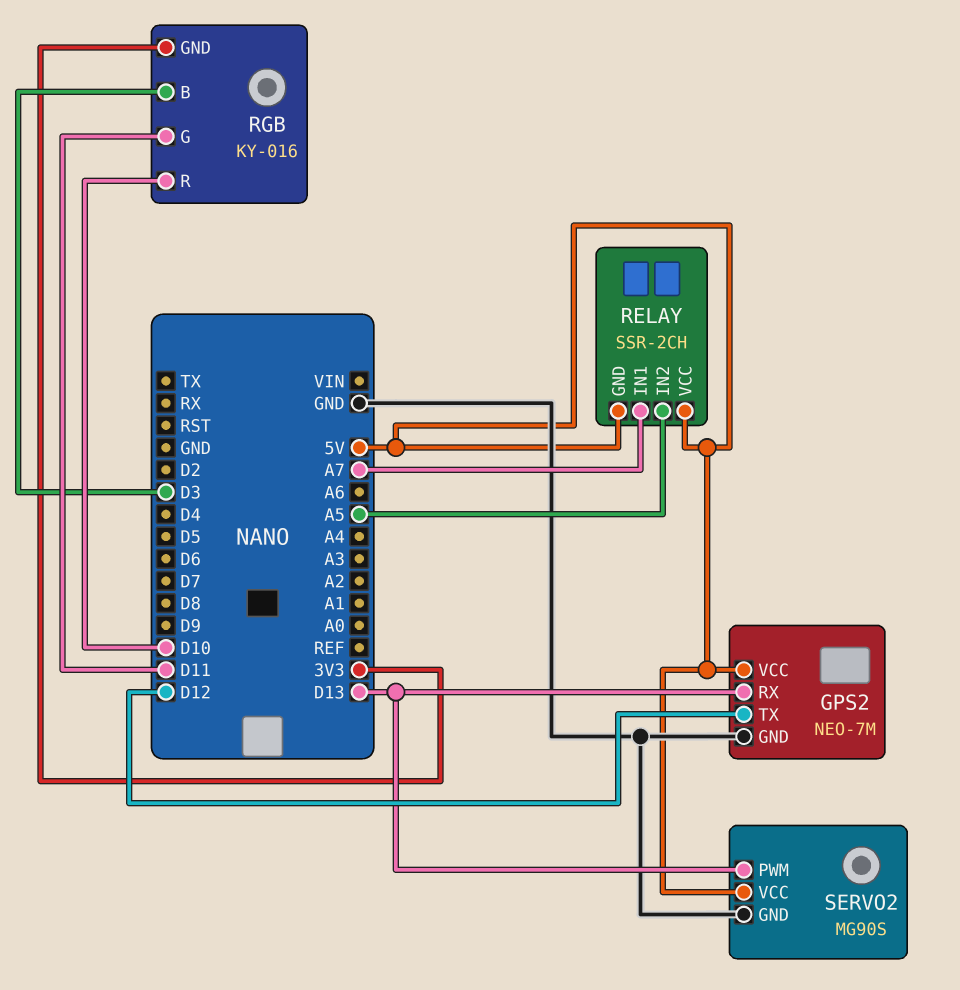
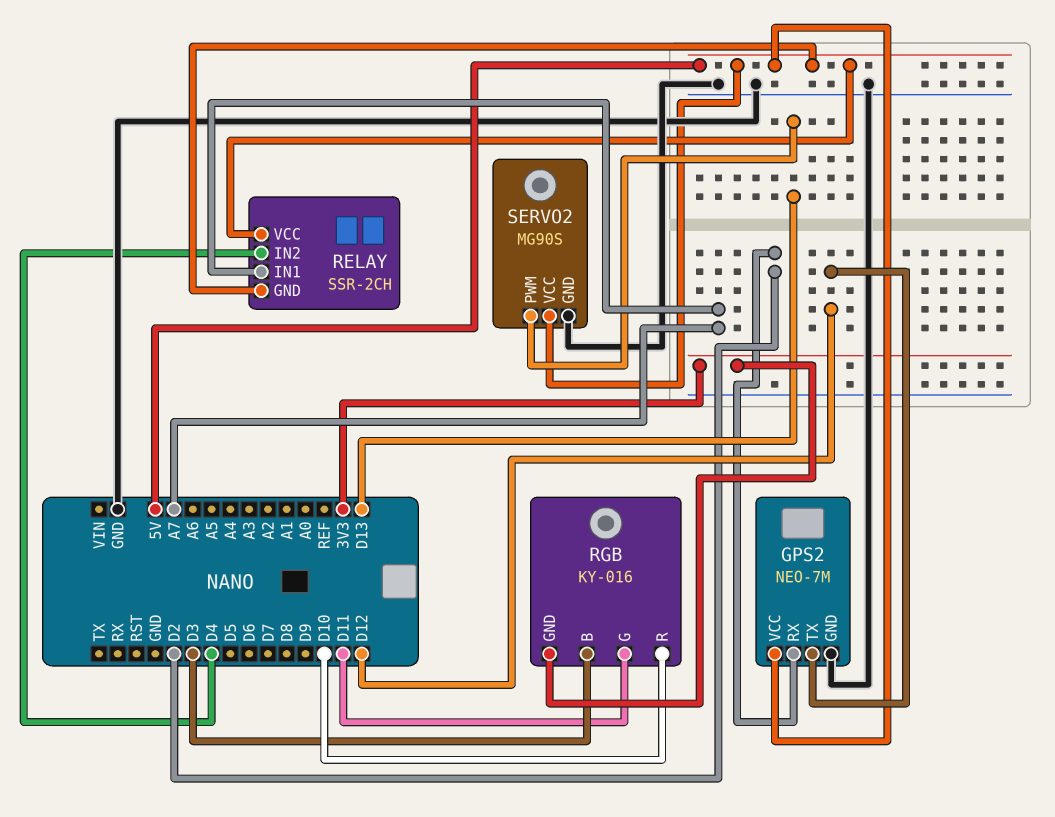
GPS2 pin RX: D13 -> D2
RELAY pin IN2: A5 -> D4

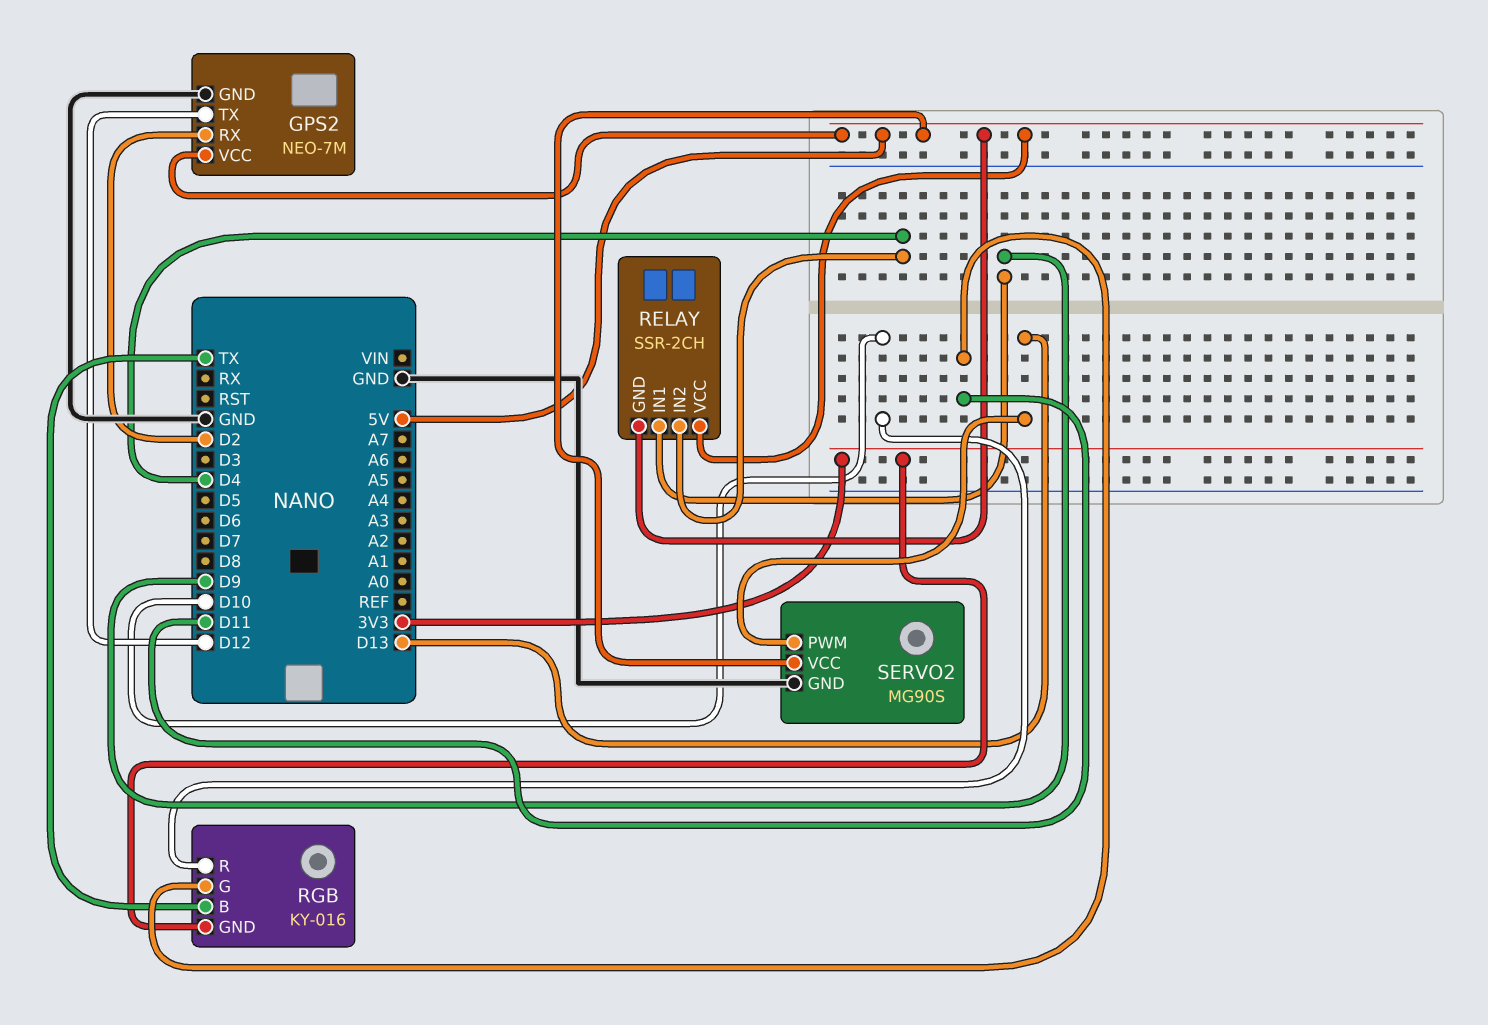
RELAY pin IN1: A7 -> D9
RGB pin B: D3 -> TX

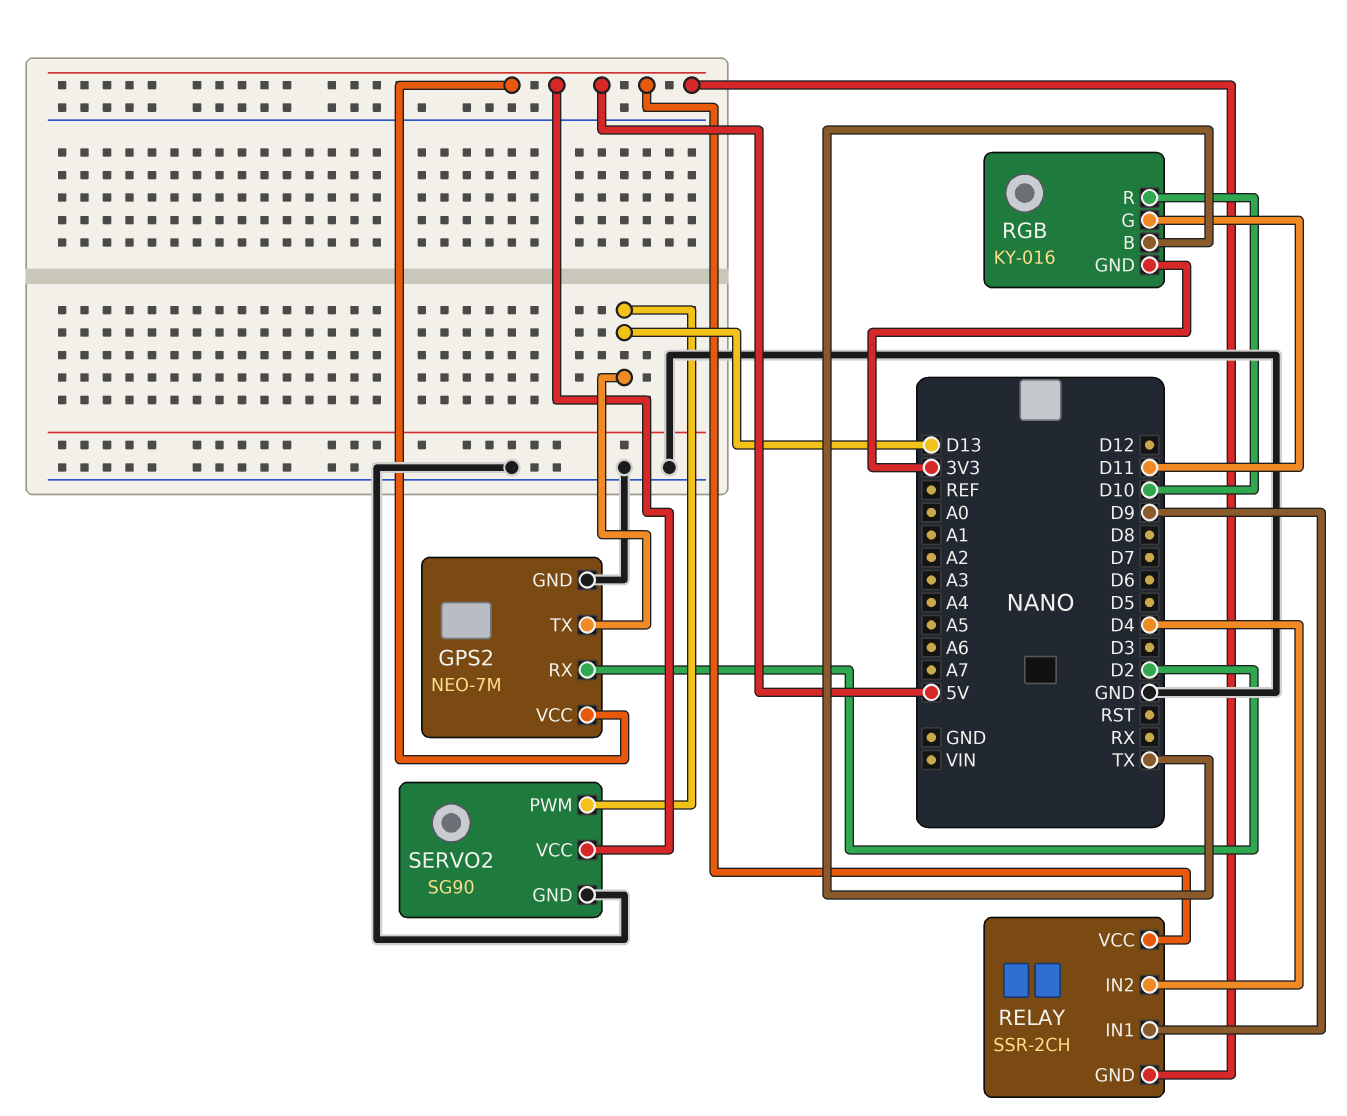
GPS2 pin TX: D12 -> D13
SERVO2: MG90S -> SG90

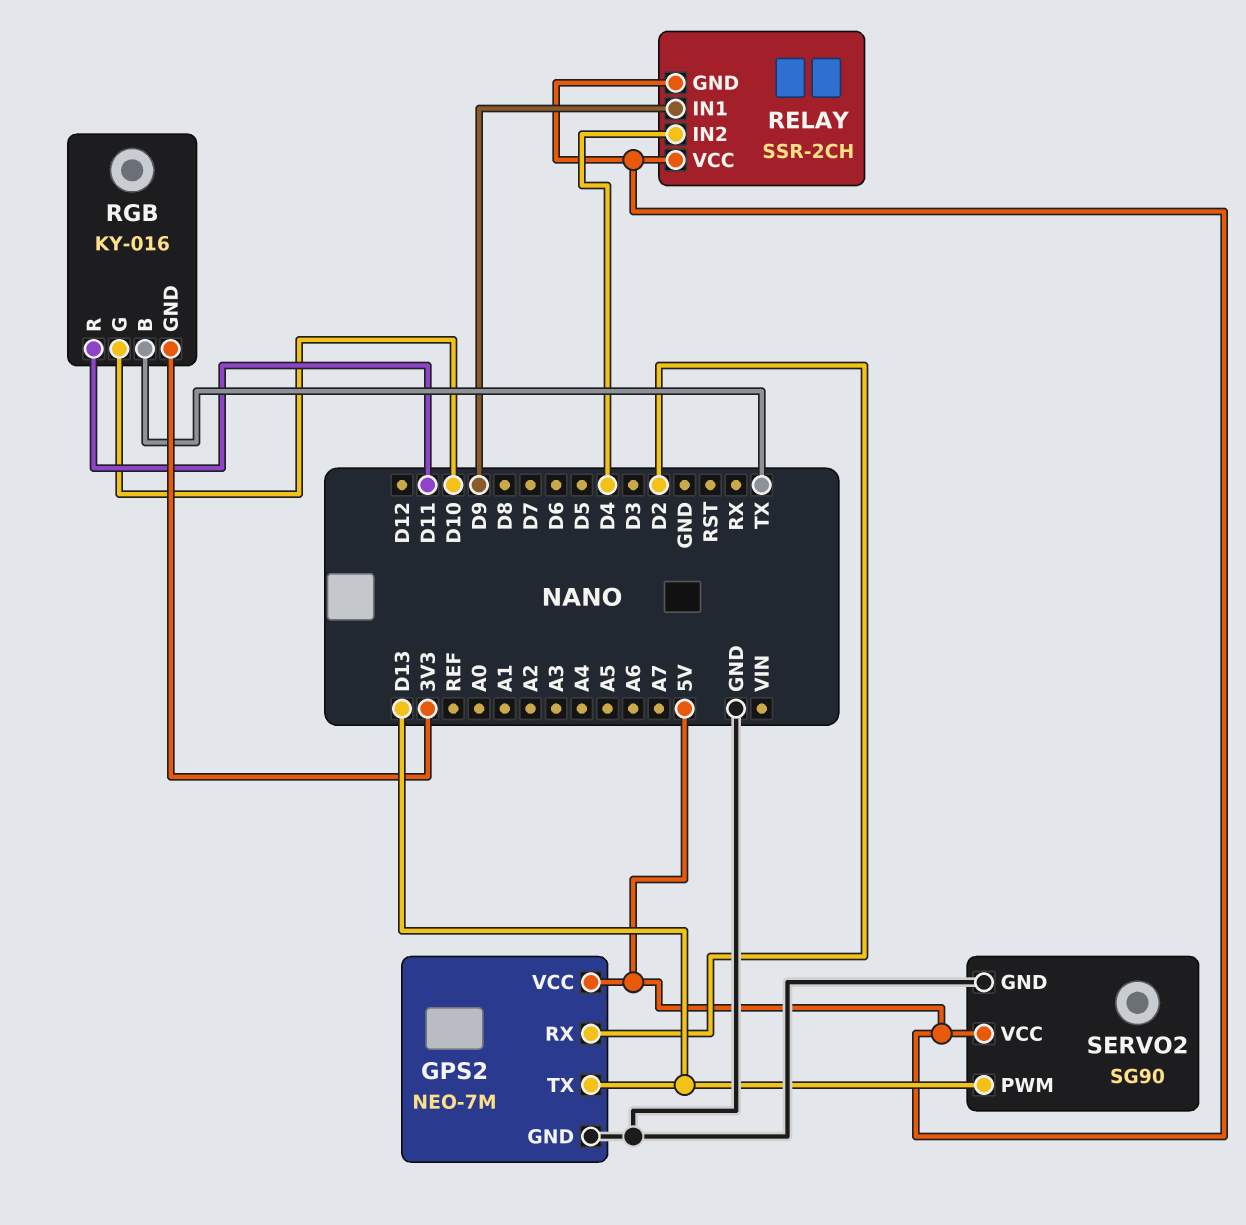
RGB pin G: D11 -> D10
RGB pin R: D10 -> D11

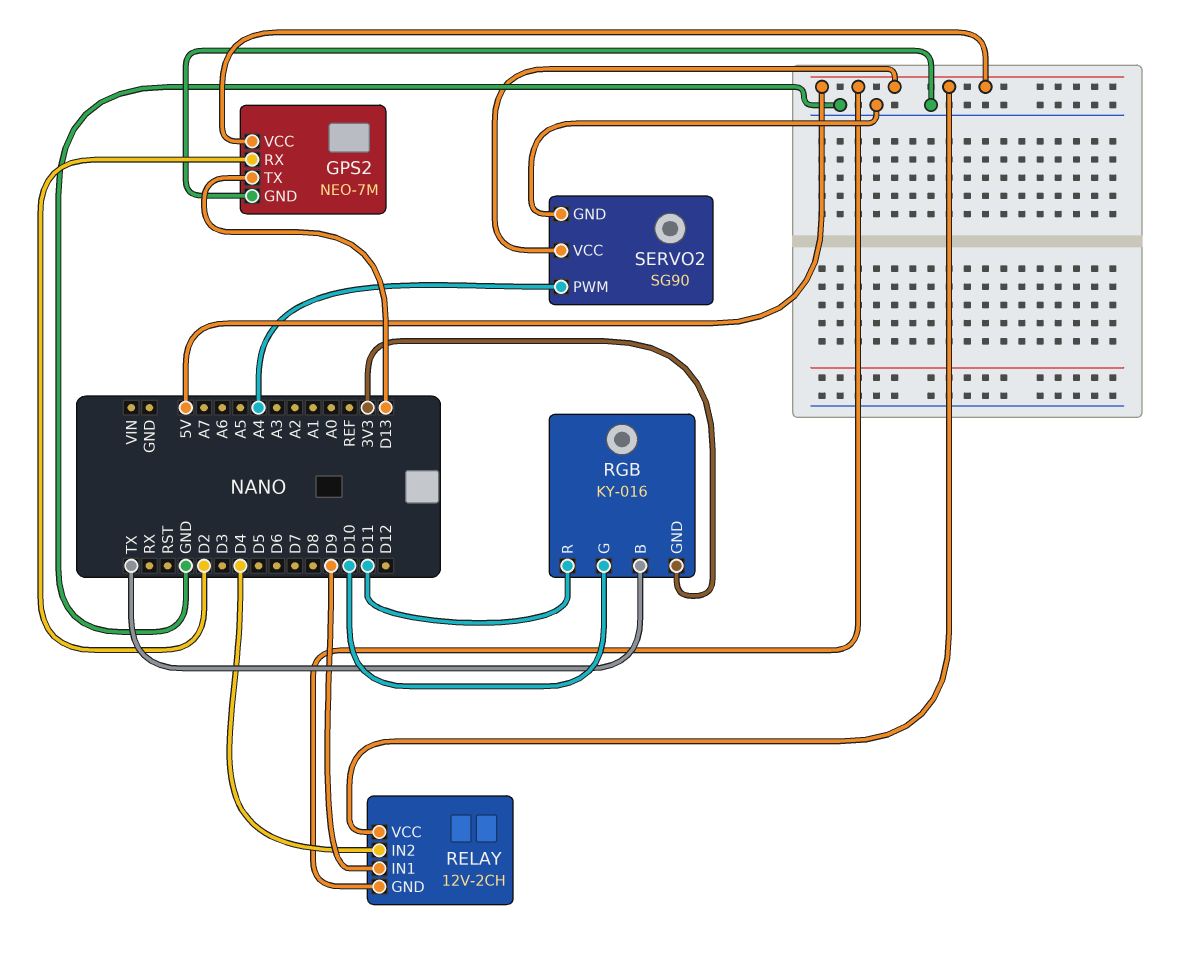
RELAY: SSR-2CH -> 12V-2CH
SERVO2 pin PWM: D13 -> A4

